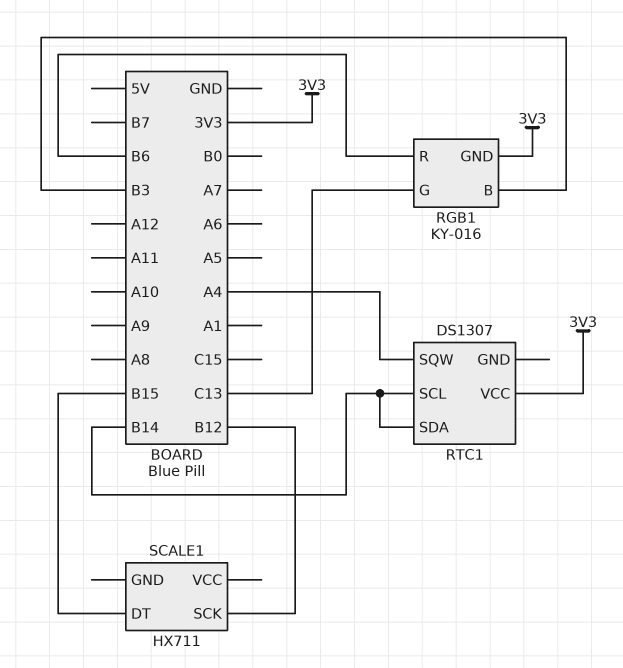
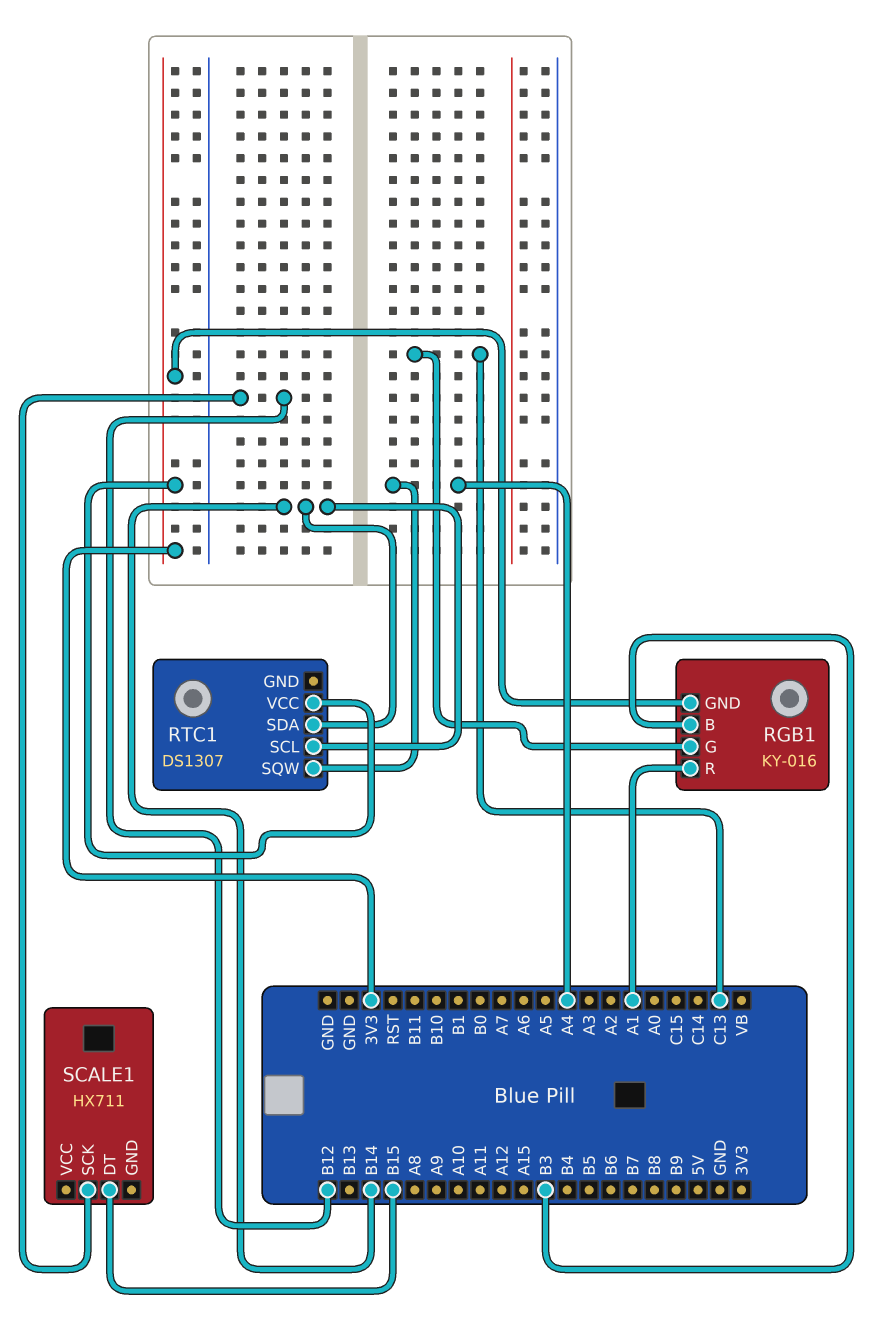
RGB1 pin R: B6 -> A1

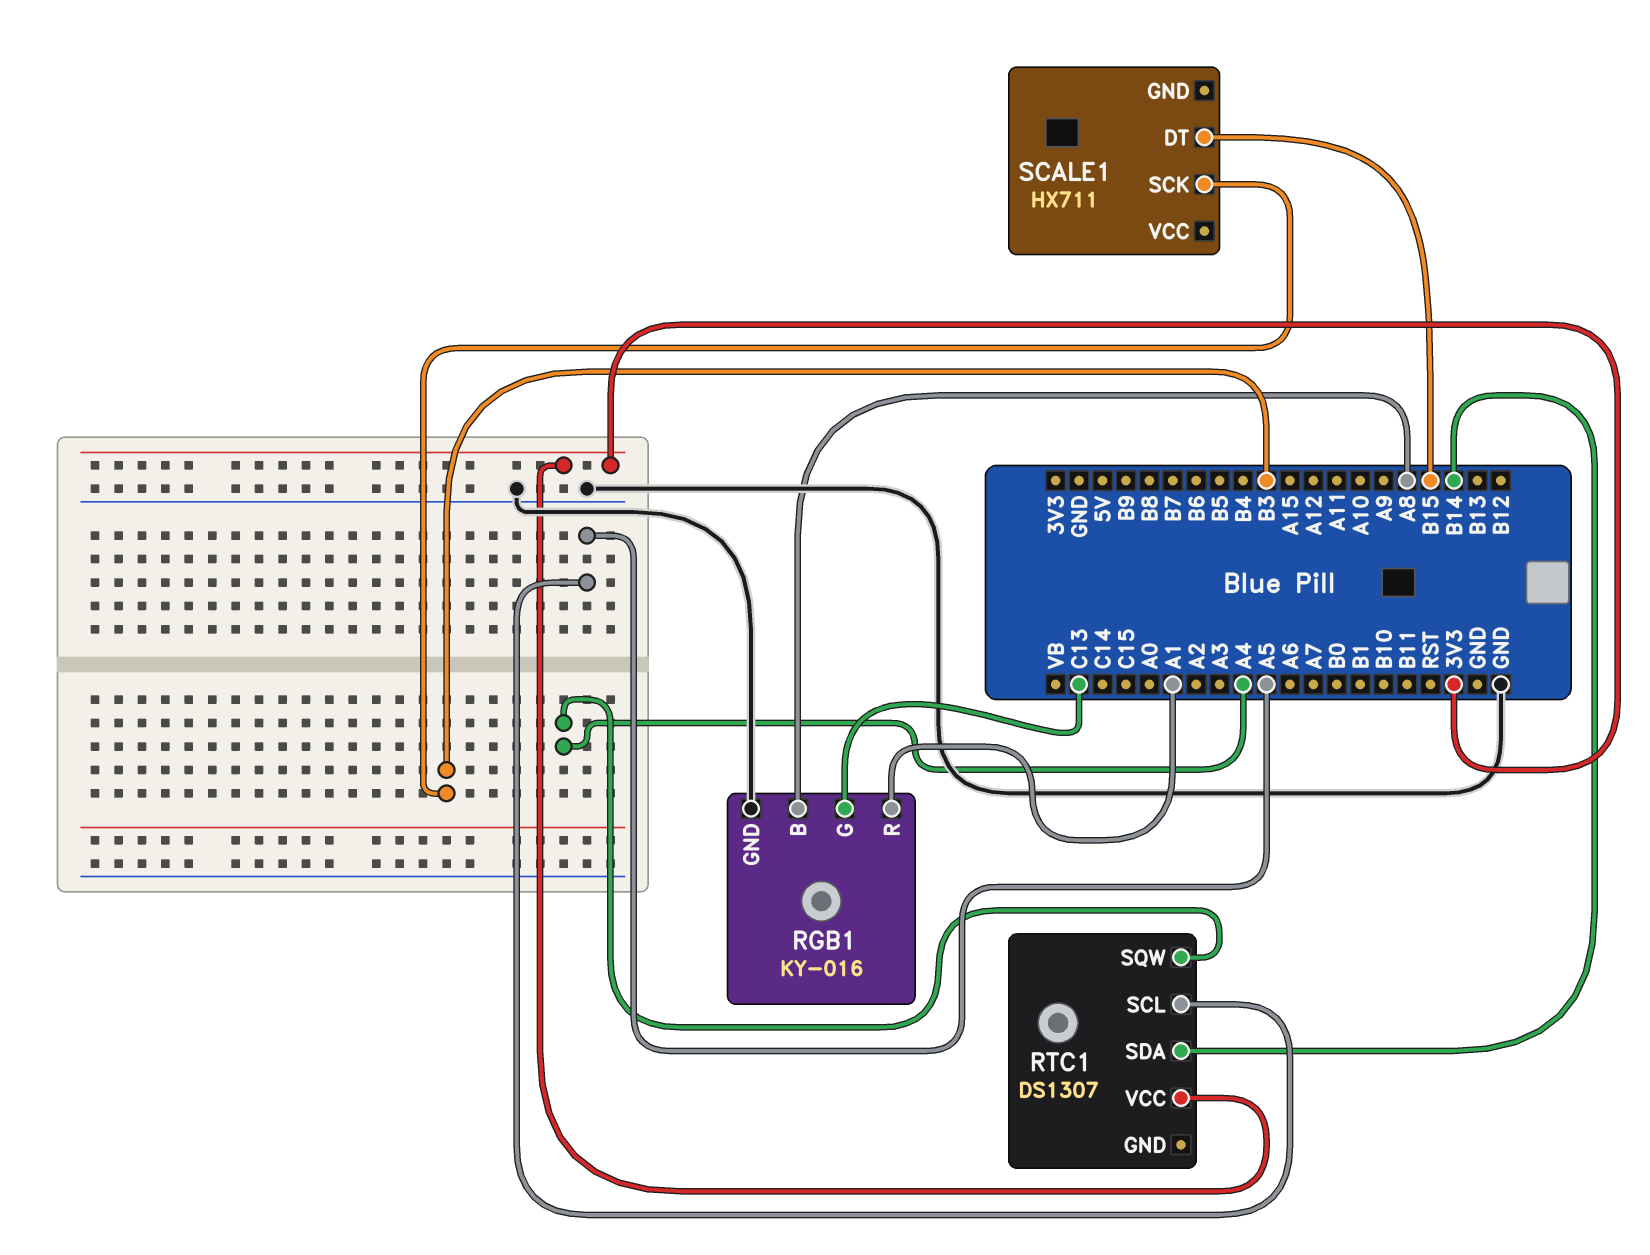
RGB1 pin B: B3 -> A8
RGB1 pin GND: 3V3 -> GND
RTC1 pin SCL: B14 -> A5
SCALE1 pin SCK: B12 -> B3

